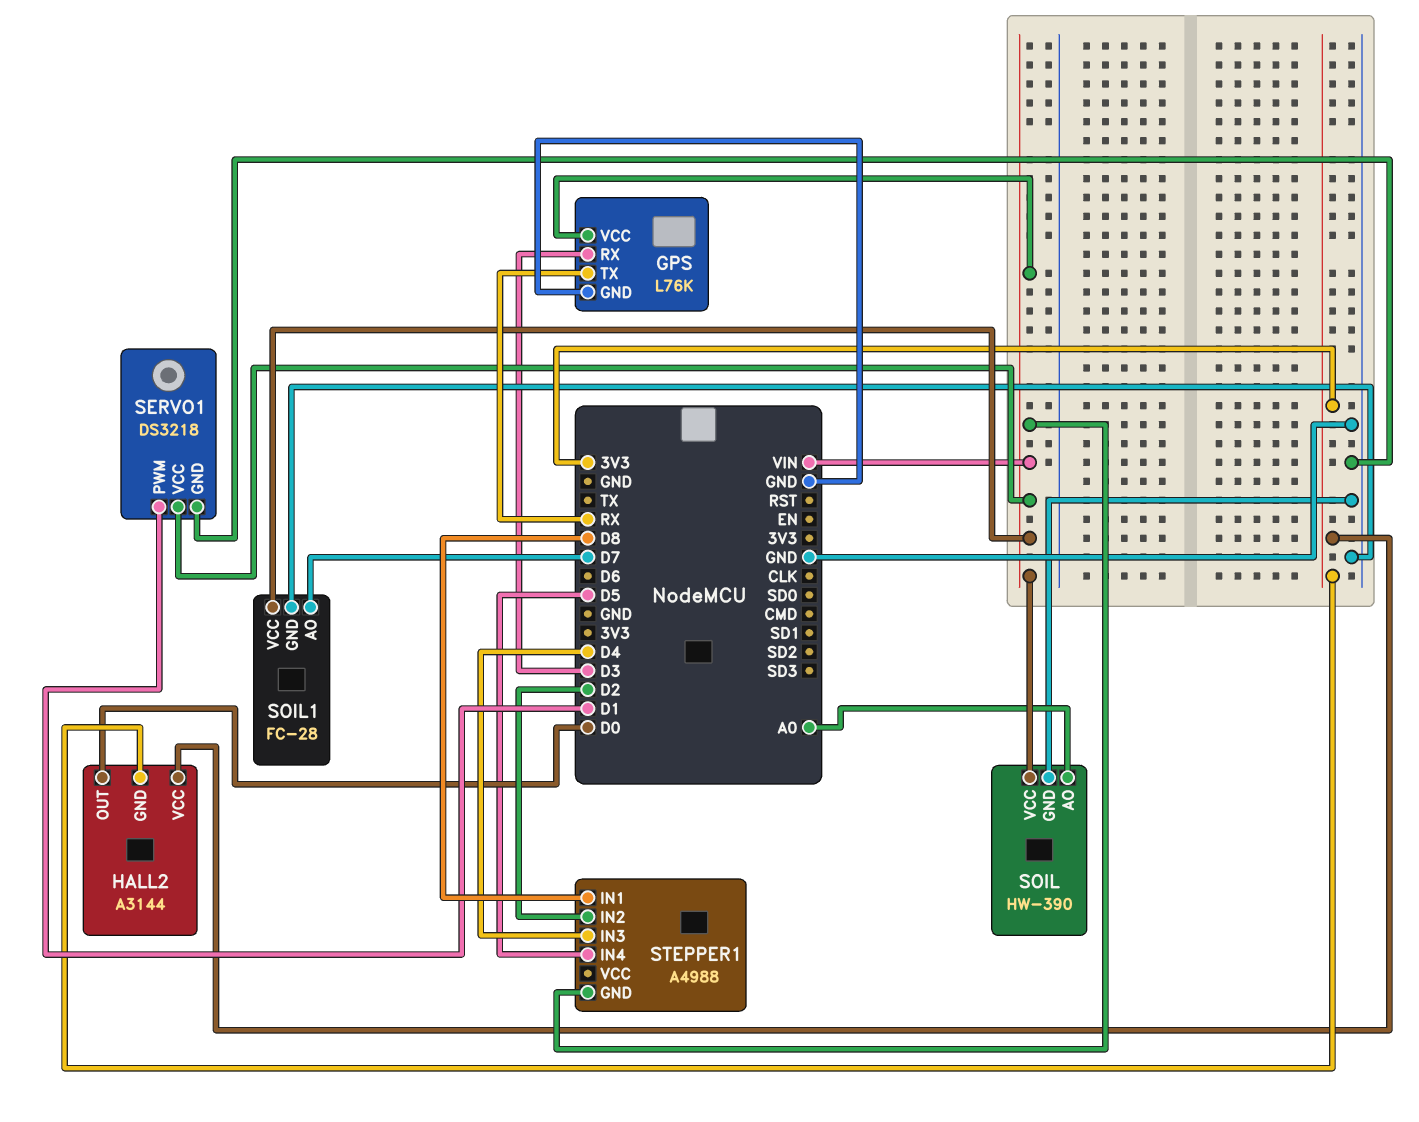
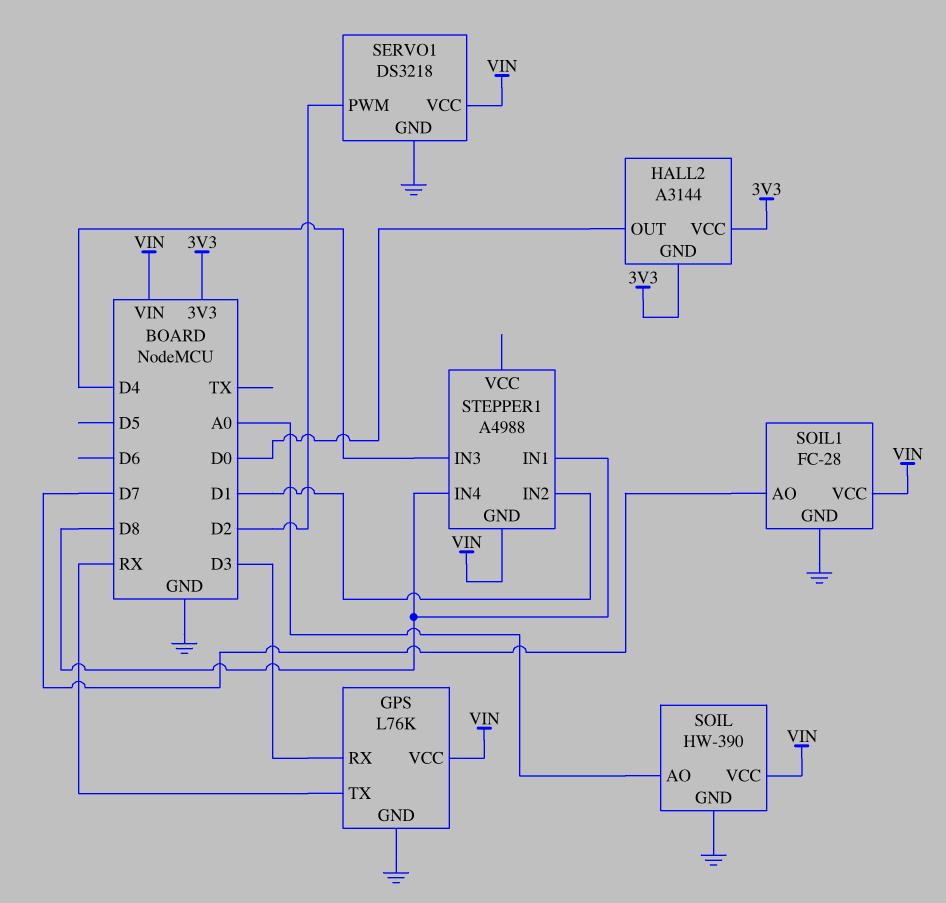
SERVO1 pin PWM: D1 -> D2
STEPPER1 pin IN2: D2 -> D1
STEPPER1 pin IN4: D5 -> D8

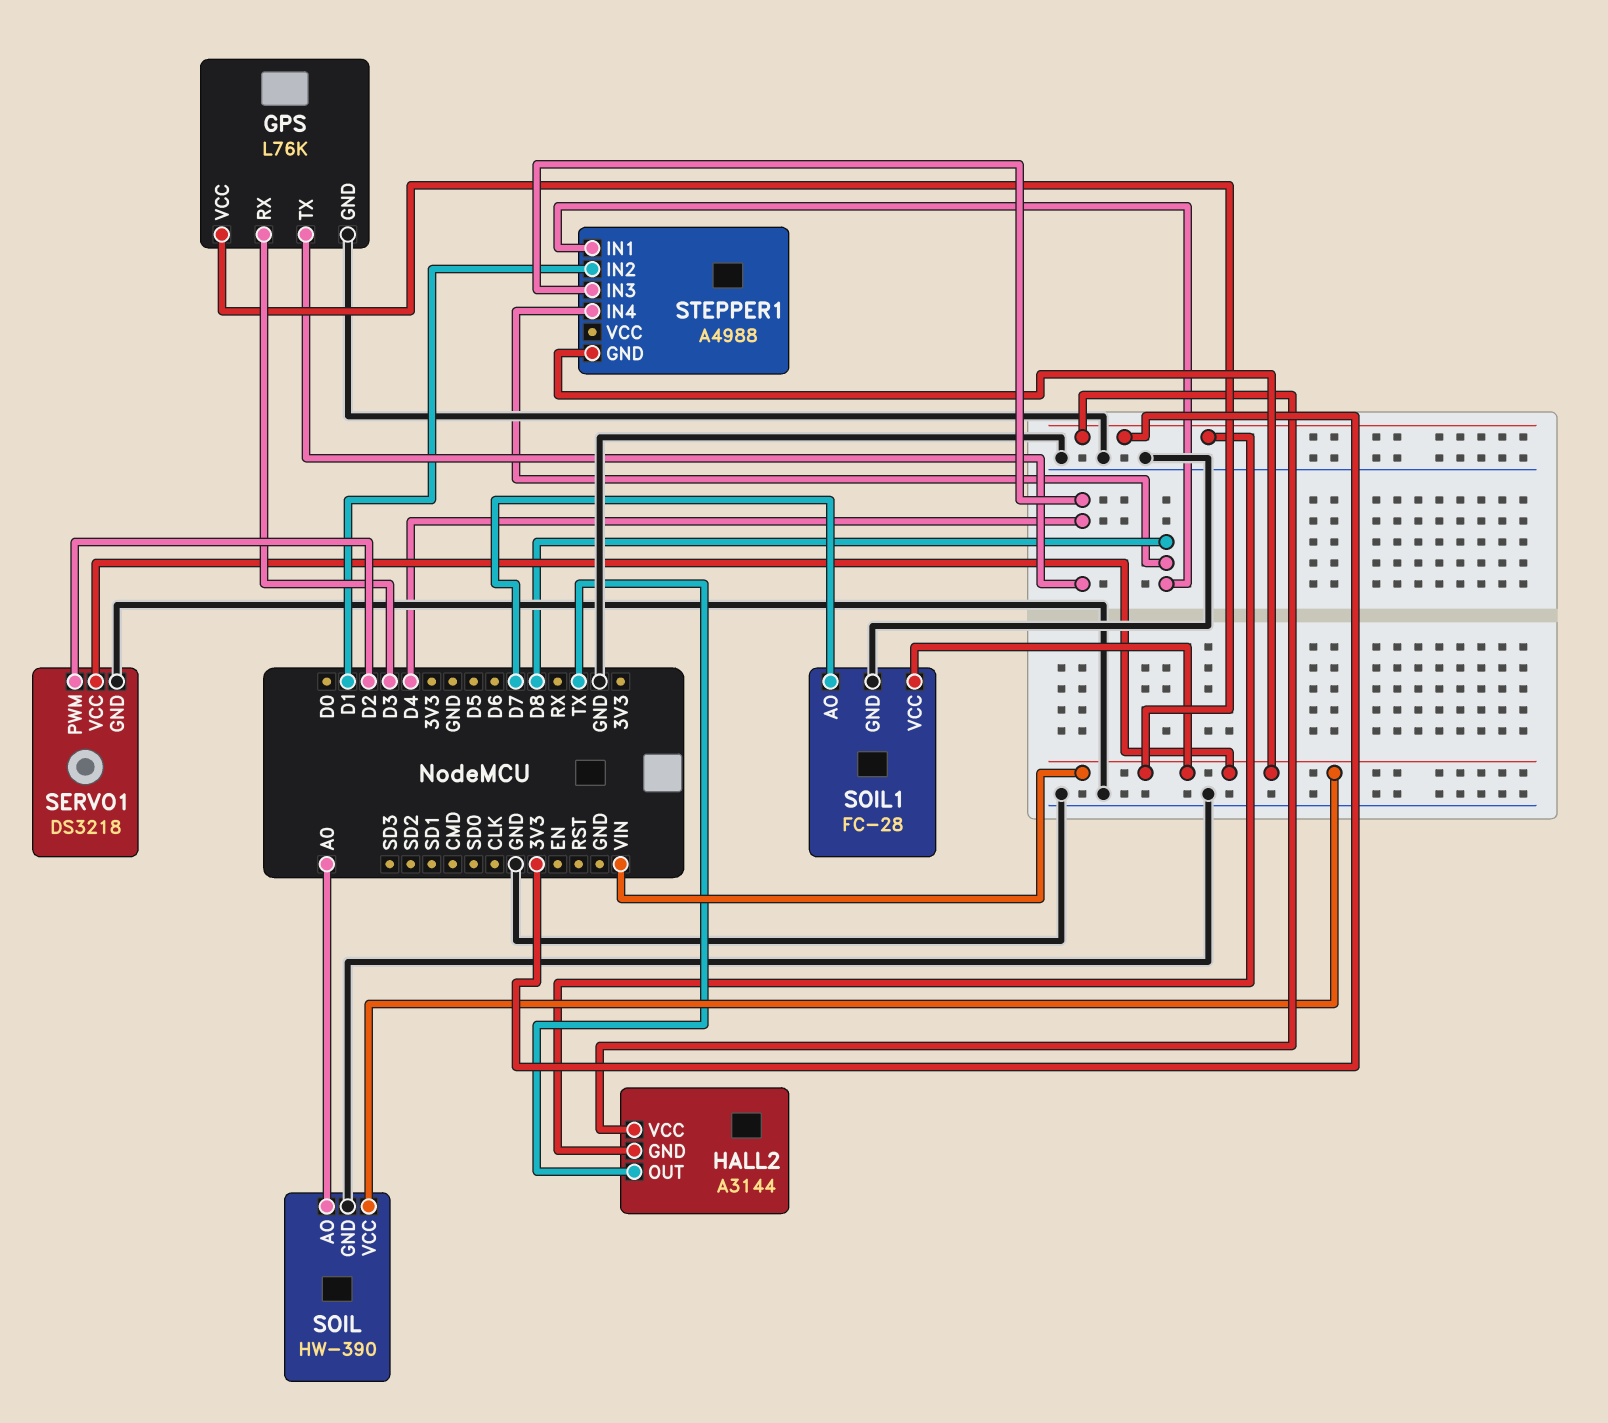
GPS pin TX: RX -> D4
HALL2 pin OUT: D0 -> TX

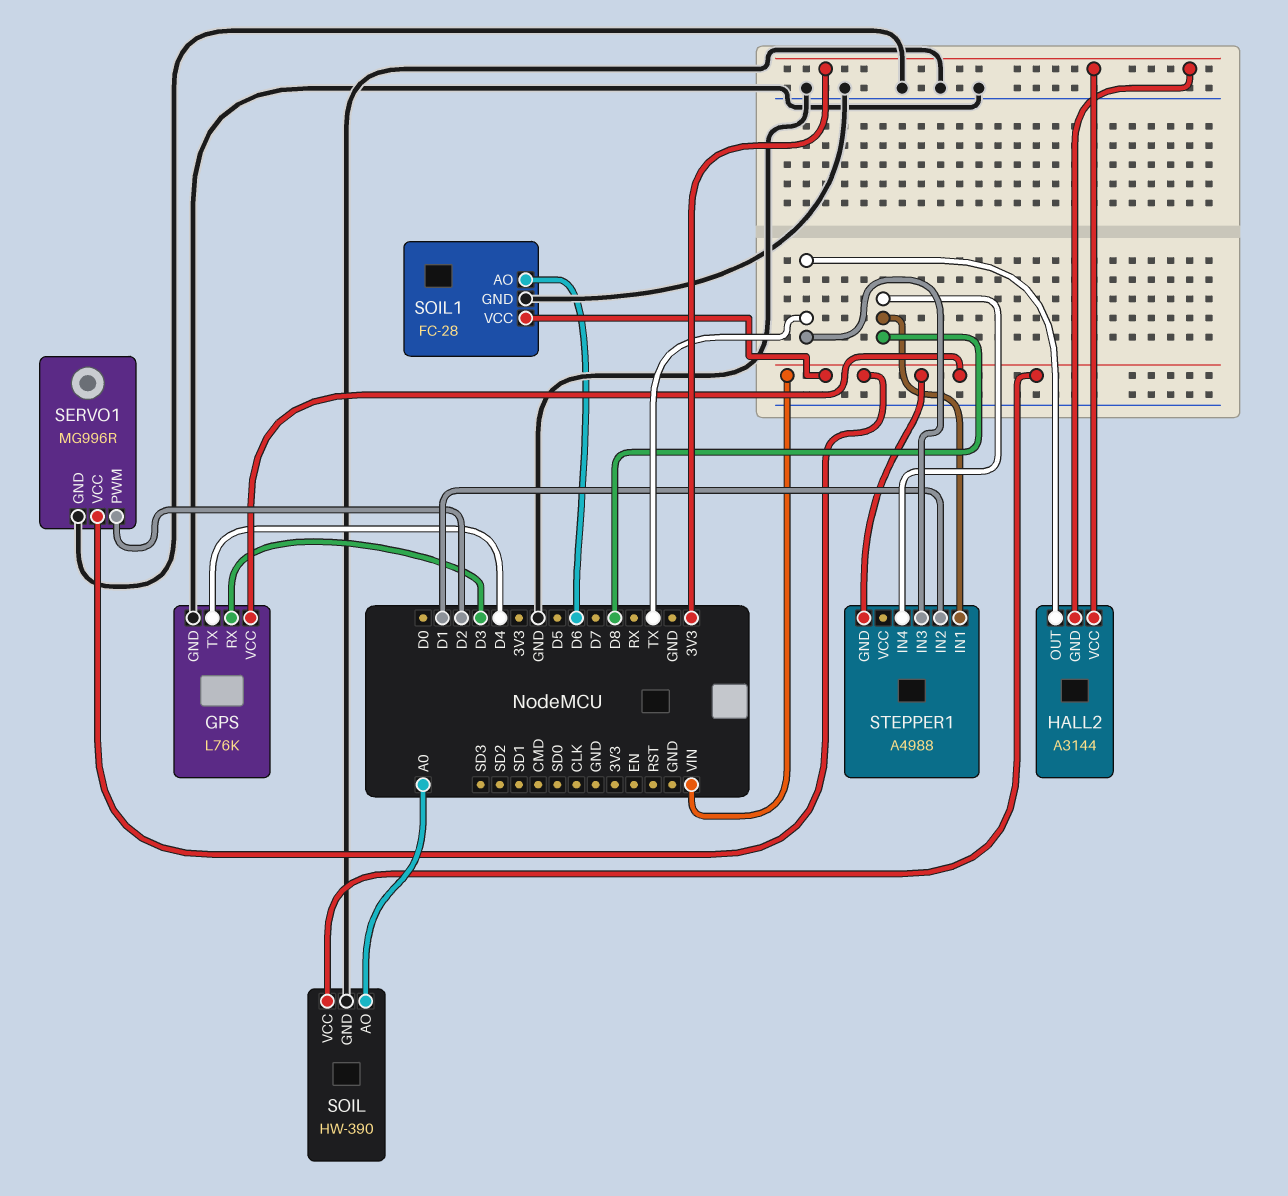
SERVO1: DS3218 -> MG996R
SOIL1 pin AO: D7 -> D6
STEPPER1 pin IN3: D4 -> TX

